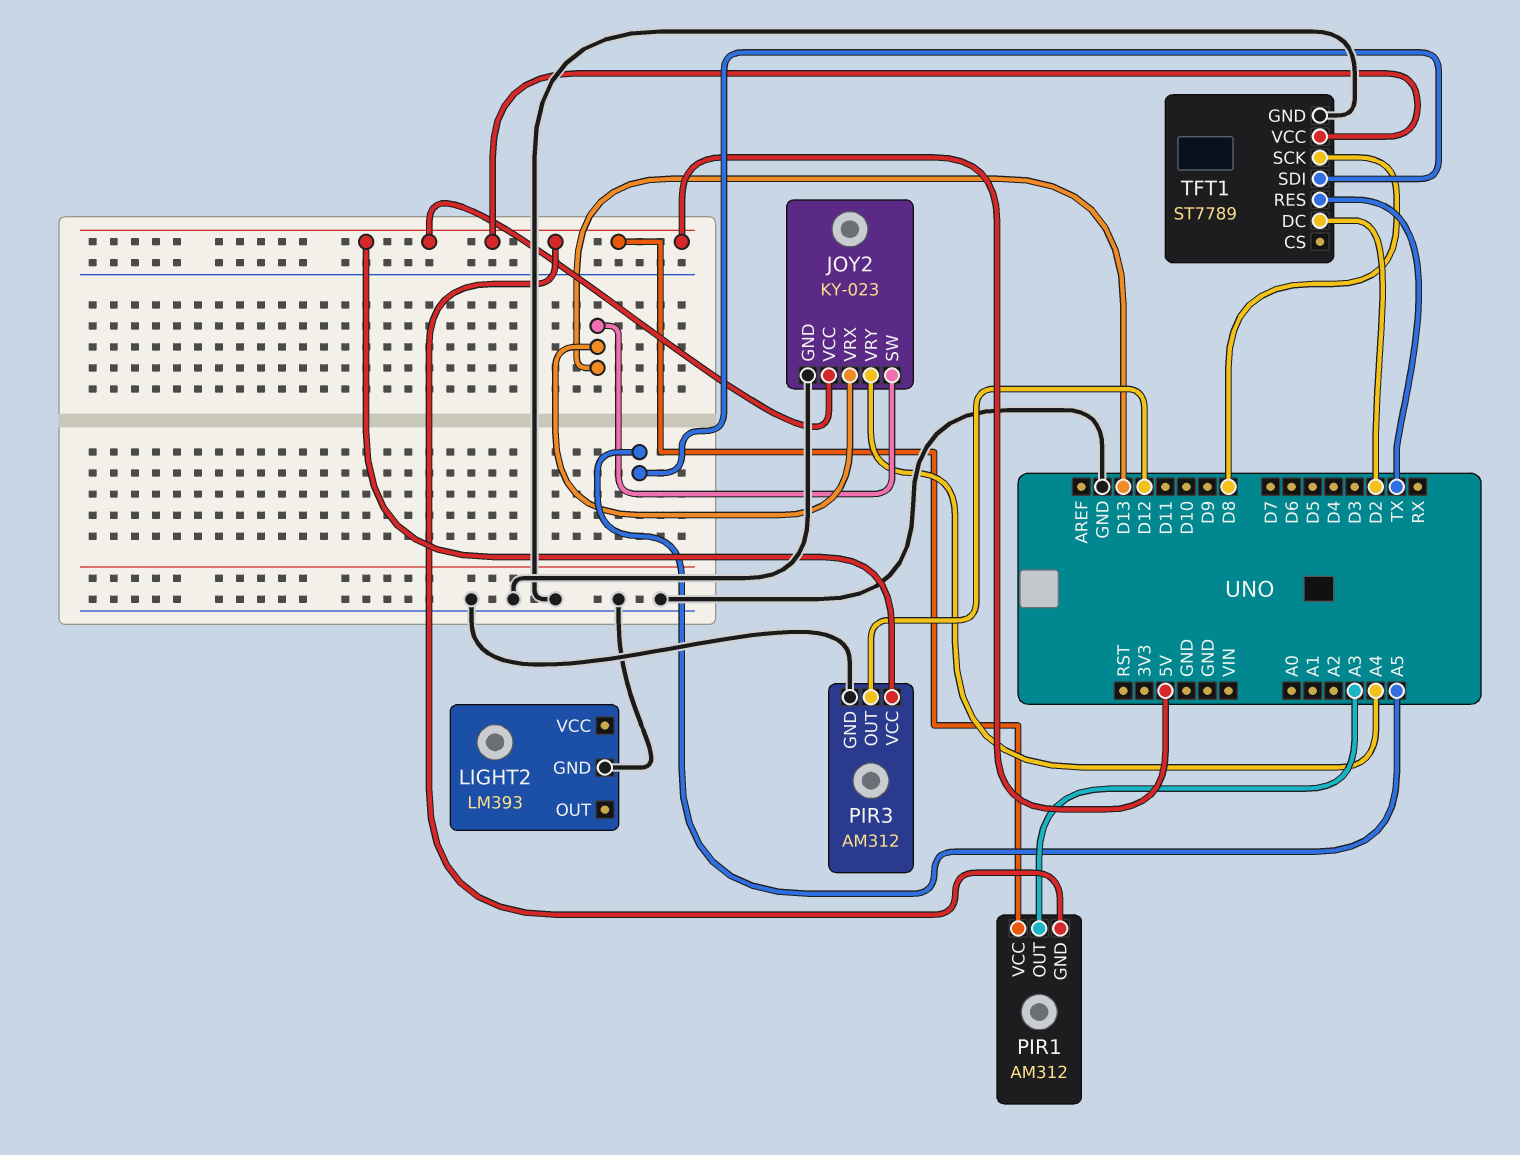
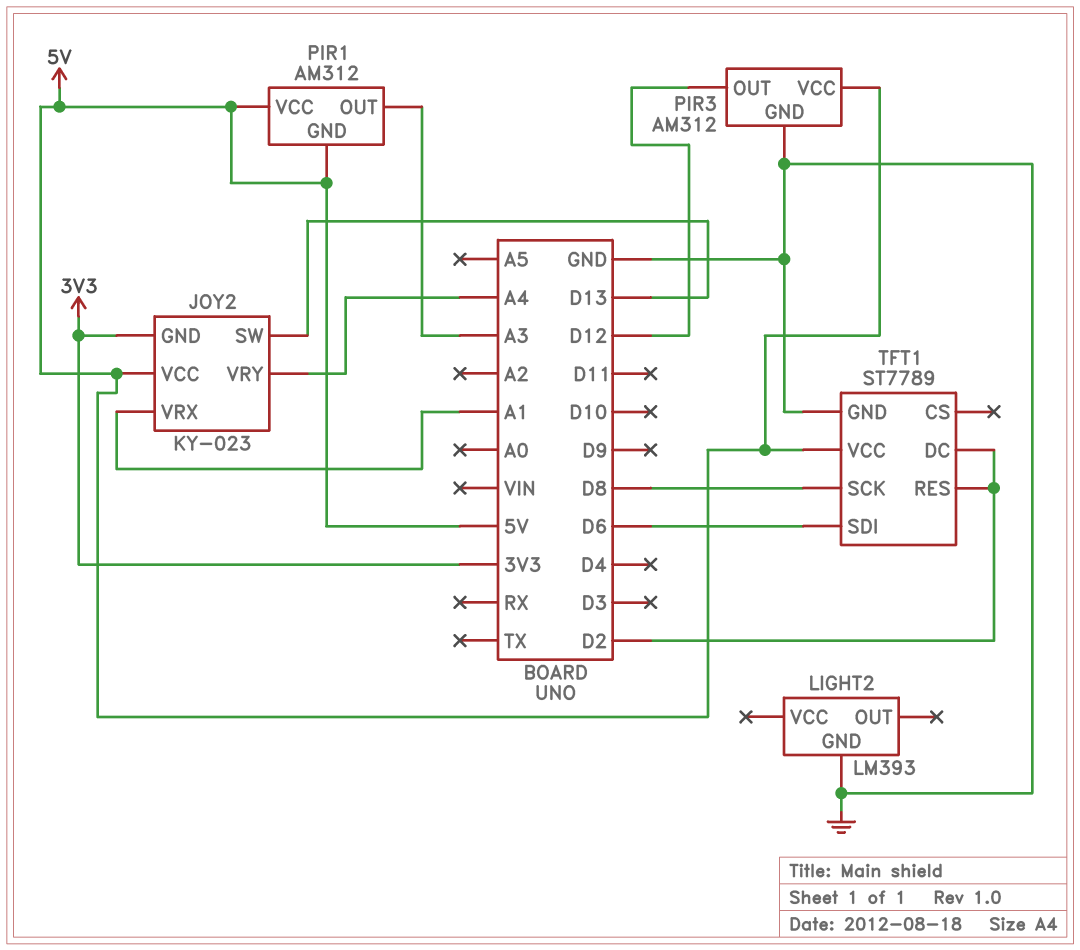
JOY2 pin GND: GND -> 3V3
JOY2 pin VRX: D13 -> A1
TFT1 pin RES: TX -> D2
TFT1 pin SDI: A5 -> D6

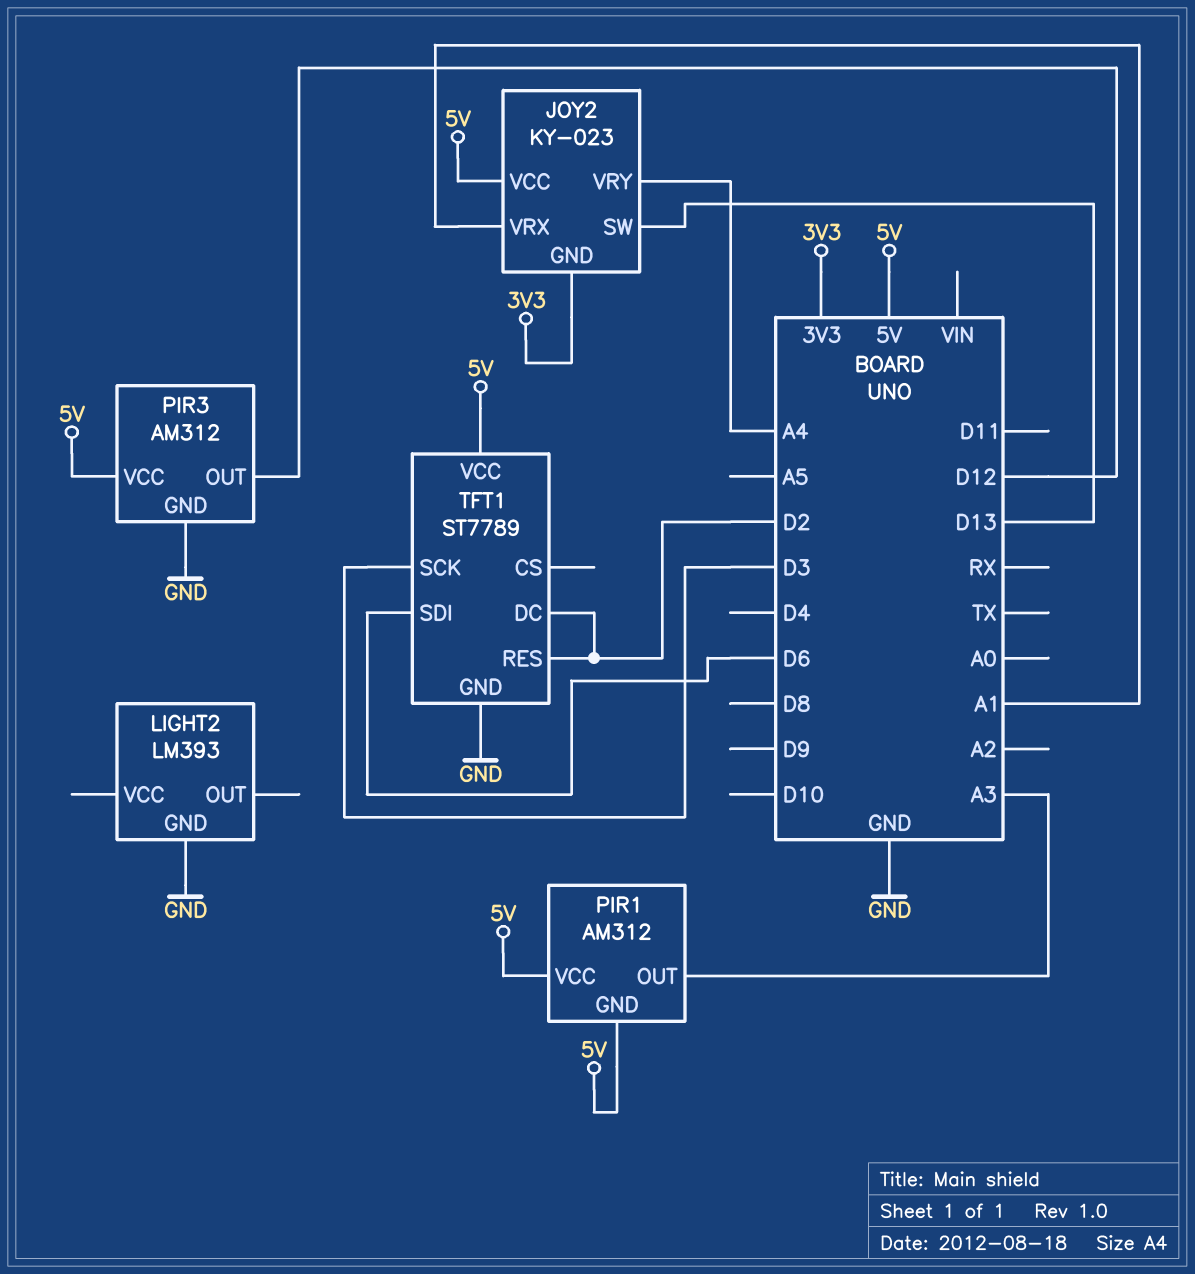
TFT1 pin SCK: D8 -> D3

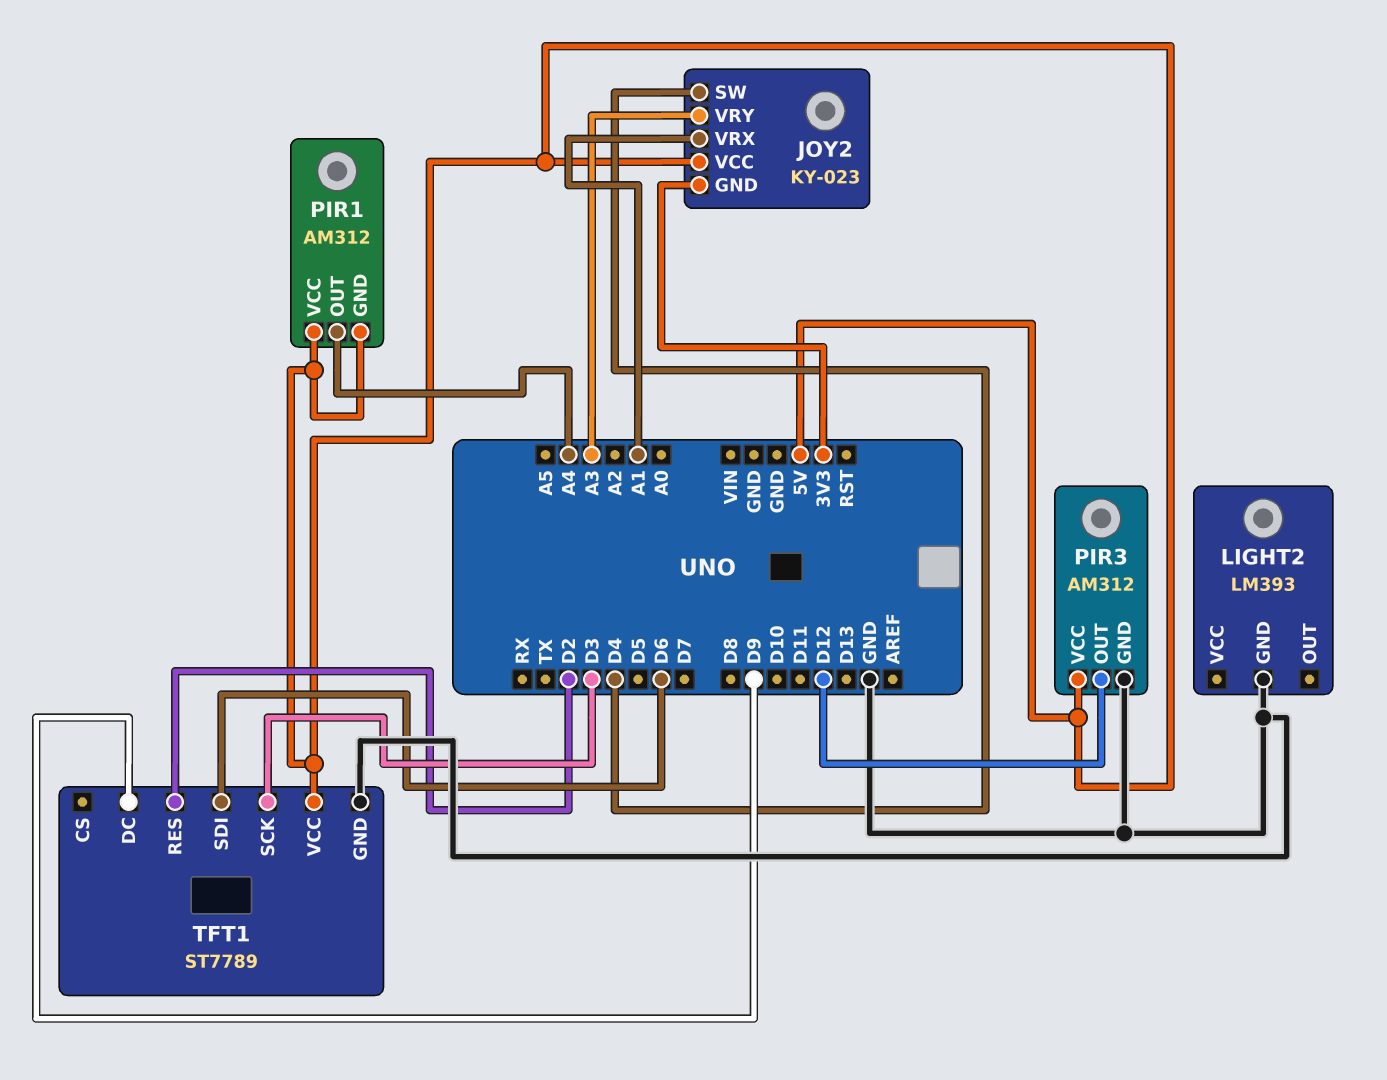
JOY2 pin SW: D13 -> D4
JOY2 pin VRY: A4 -> A3
PIR1 pin OUT: A3 -> A4
TFT1 pin DC: D2 -> D9

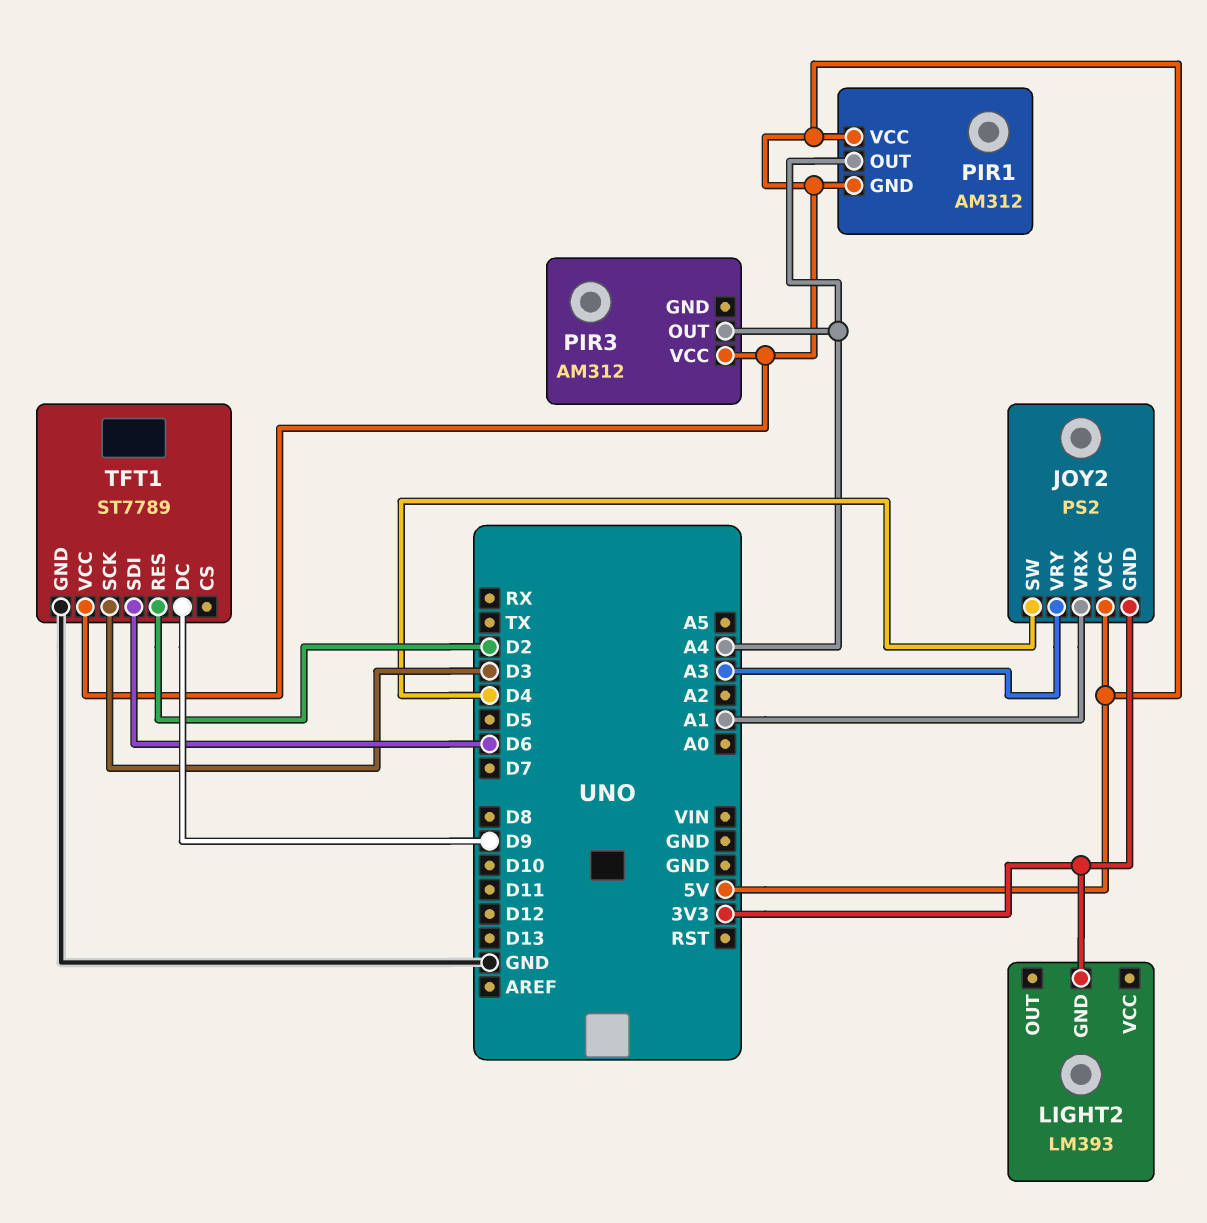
JOY2: KY-023 -> PS2
LIGHT2 pin GND: GND -> 3V3
PIR3 pin GND: GND -> none
PIR3 pin OUT: D12 -> A4

